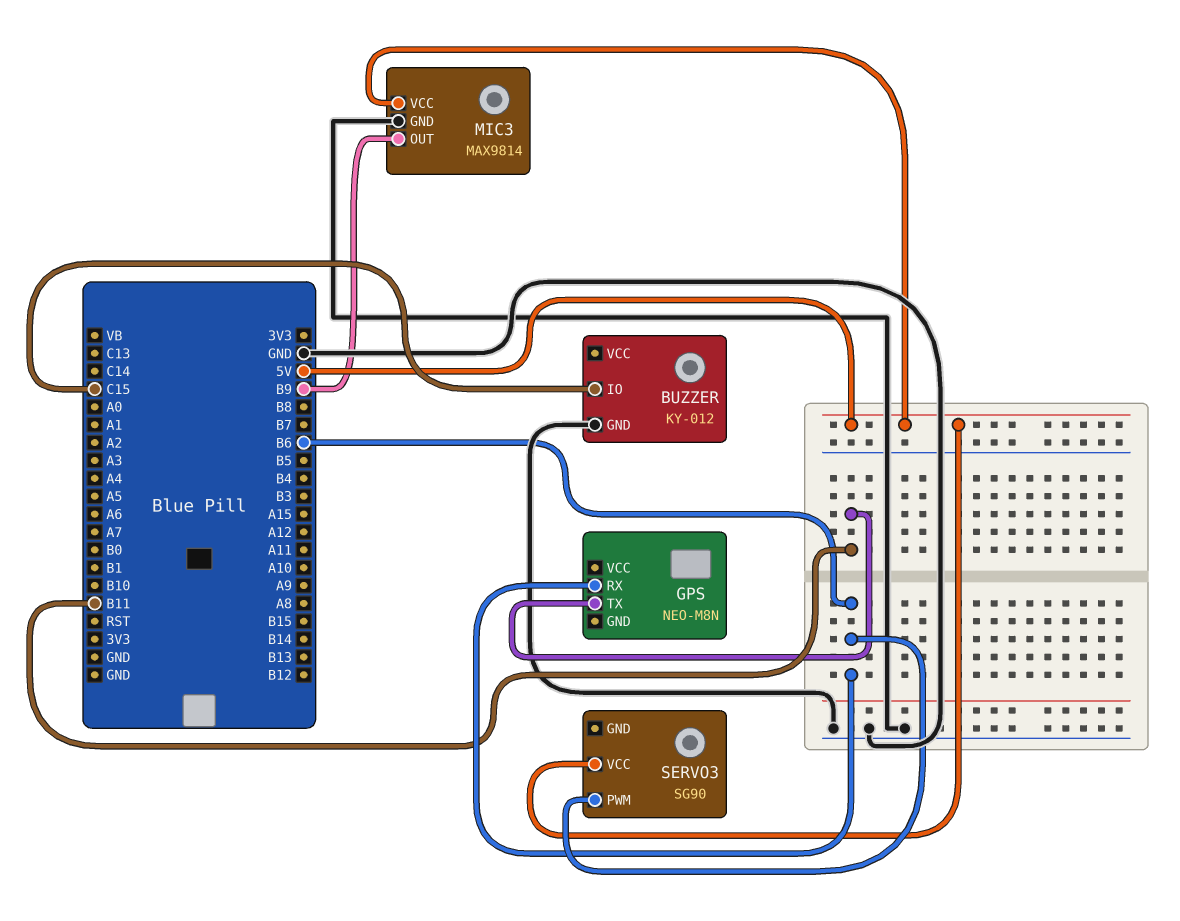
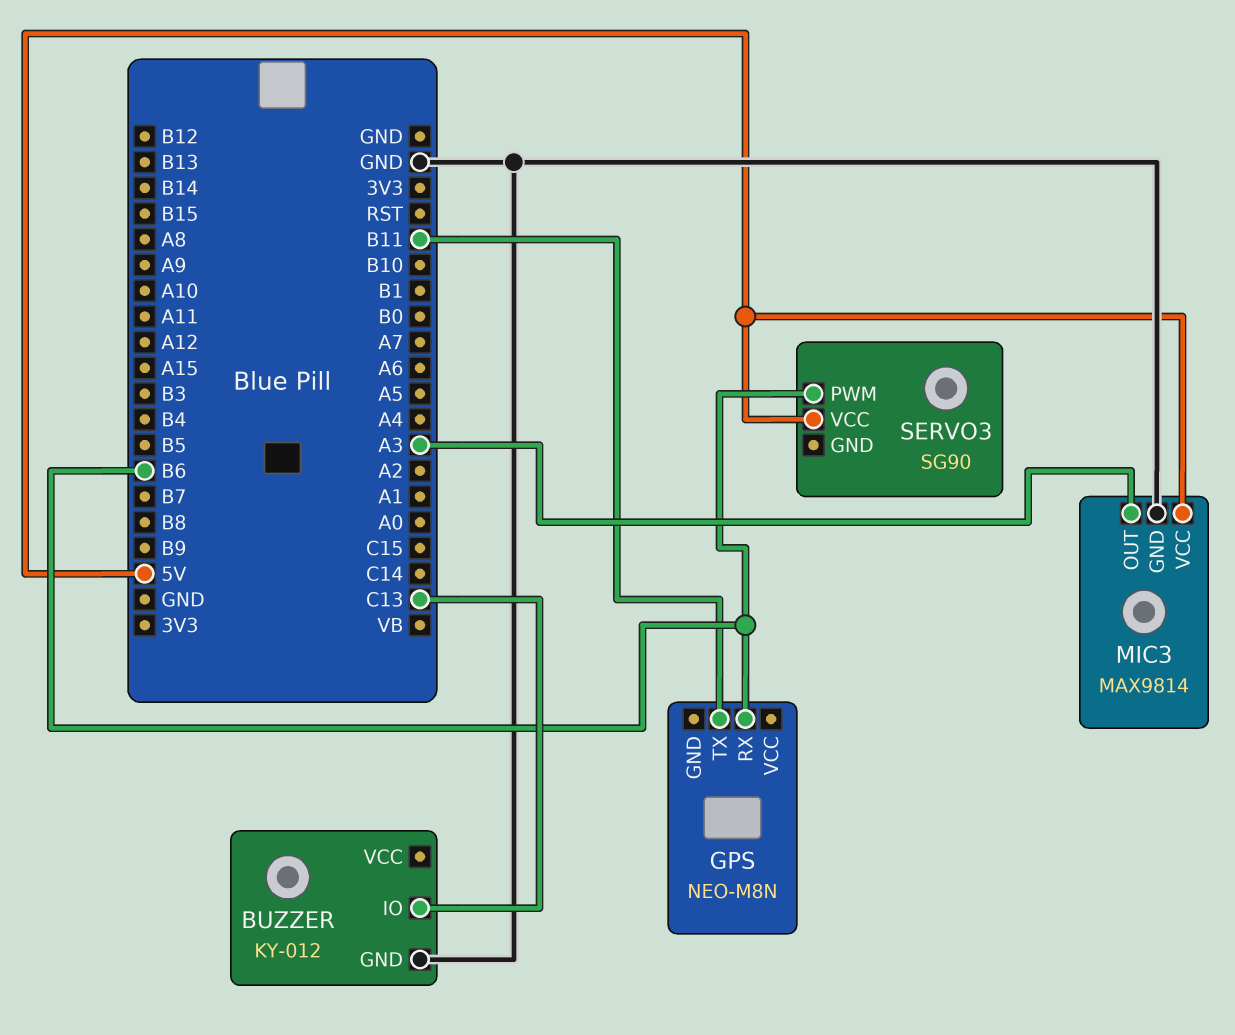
BUZZER pin IO: C15 -> C13
MIC3 pin OUT: B9 -> A3

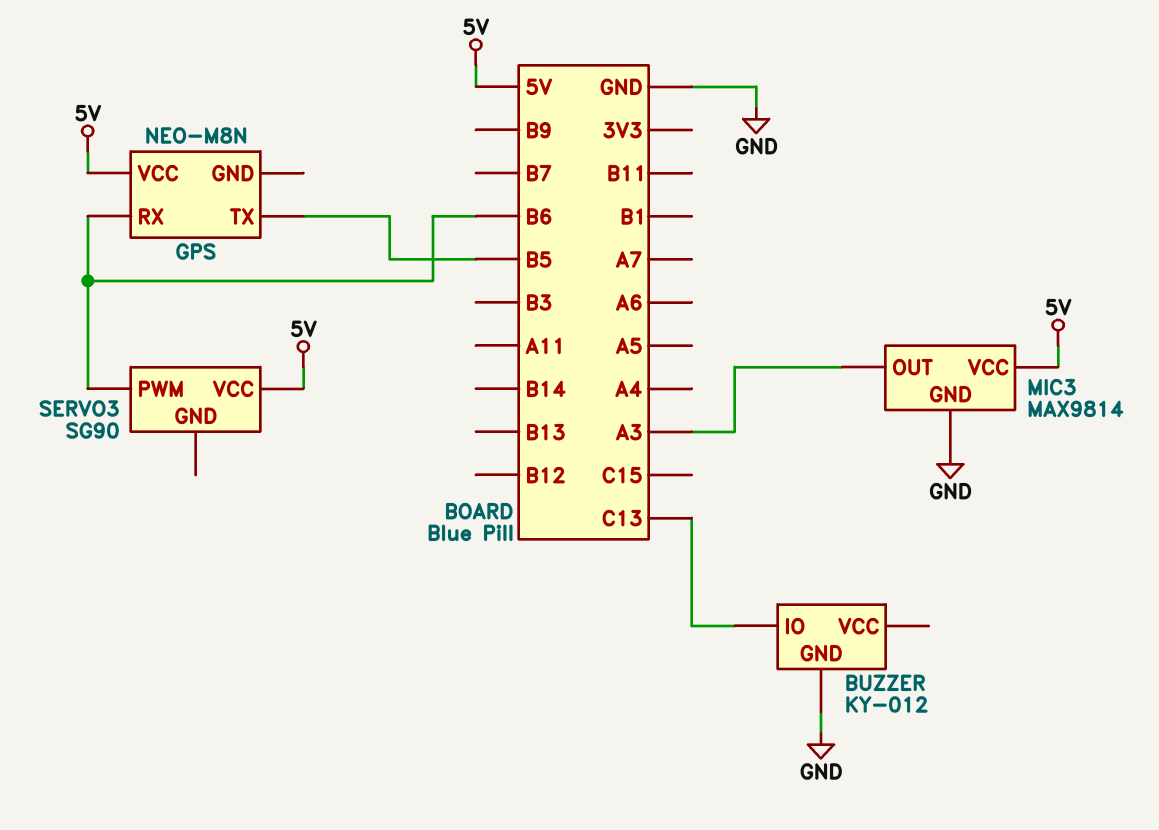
GPS pin TX: B11 -> B5
GPS pin VCC: none -> 5V

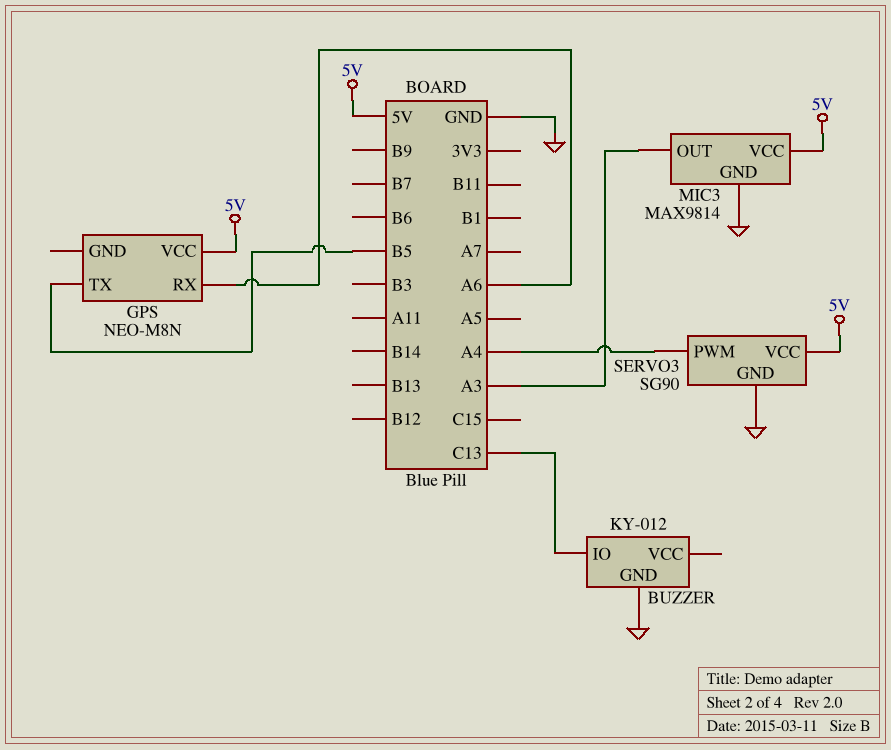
GPS pin RX: B6 -> A6
SERVO3 pin GND: none -> GND
SERVO3 pin PWM: B6 -> A4

